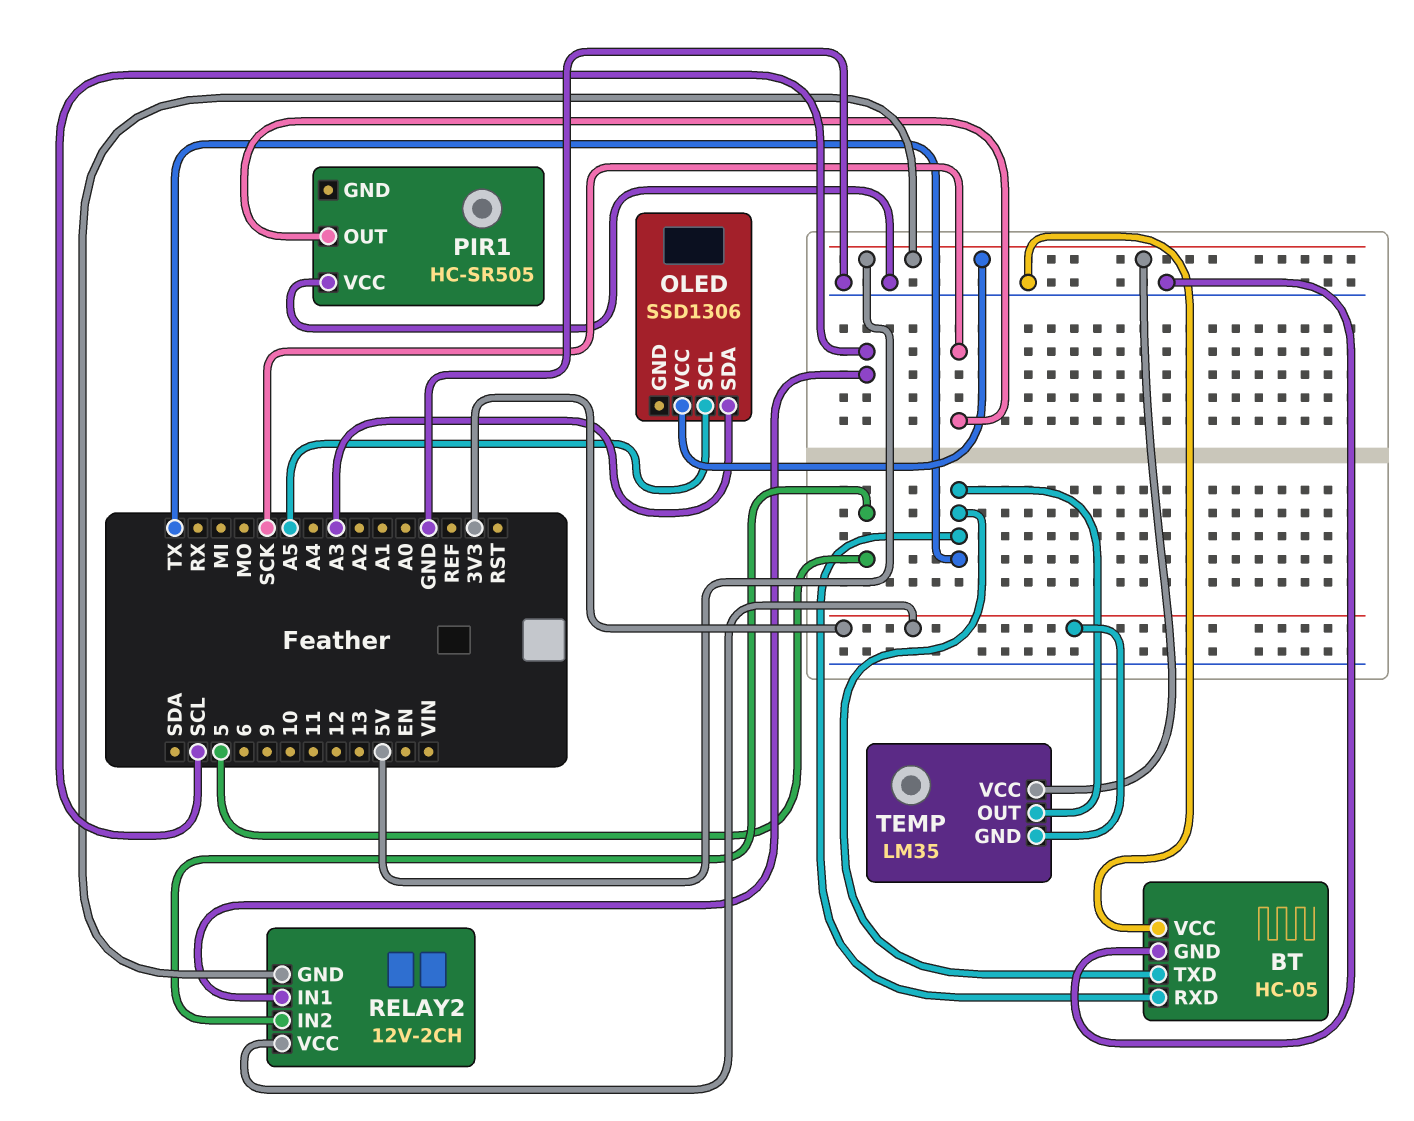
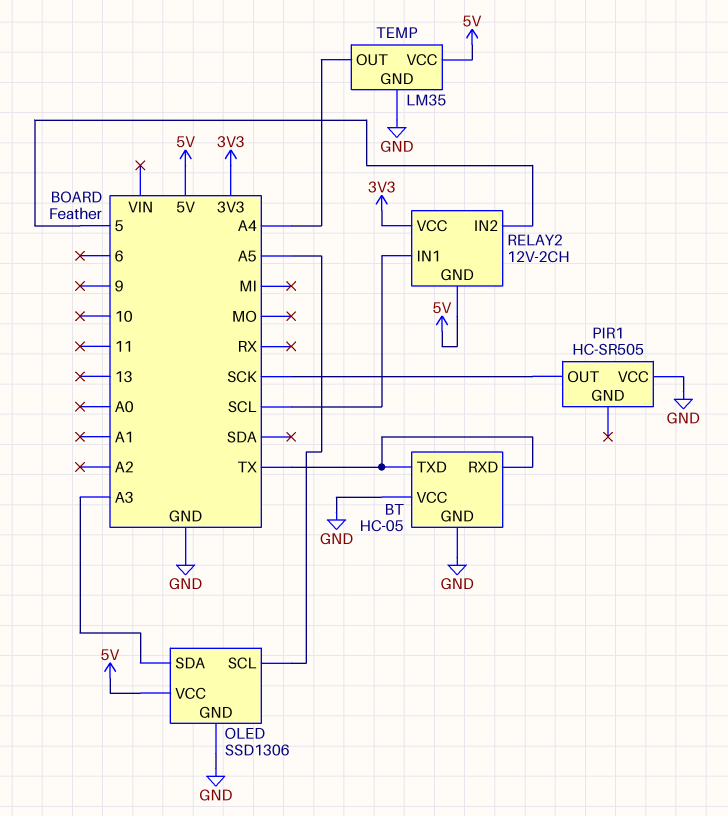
OLED pin GND: none -> GND
TEMP pin GND: 3V3 -> GND
TEMP pin OUT: TX -> A4

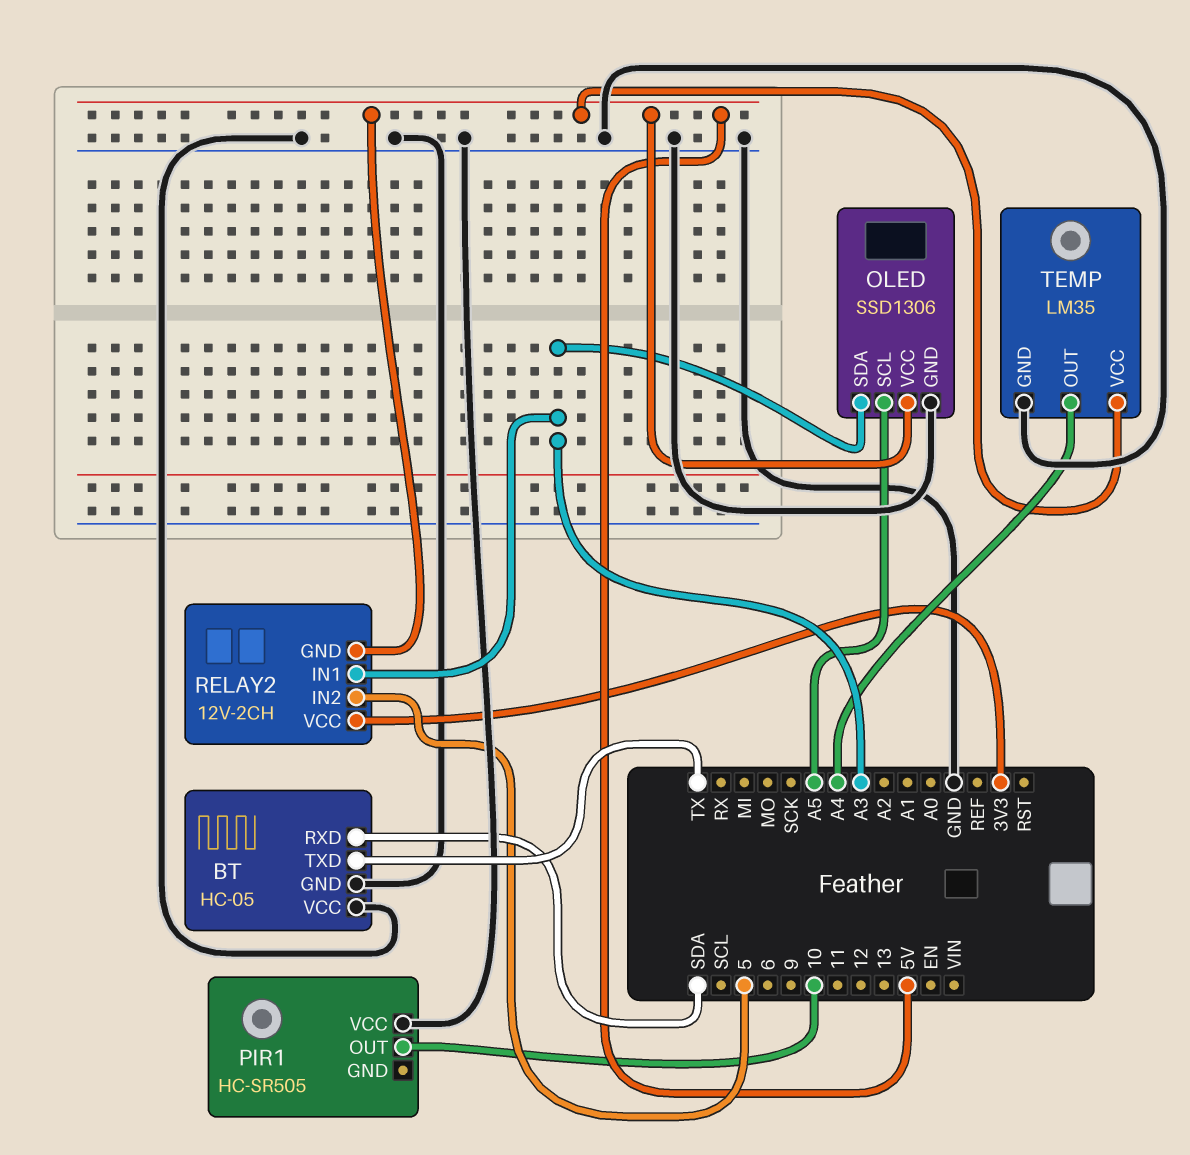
BT pin RXD: TX -> SDA
PIR1 pin OUT: SCK -> 10
RELAY2 pin IN1: SCL -> A3

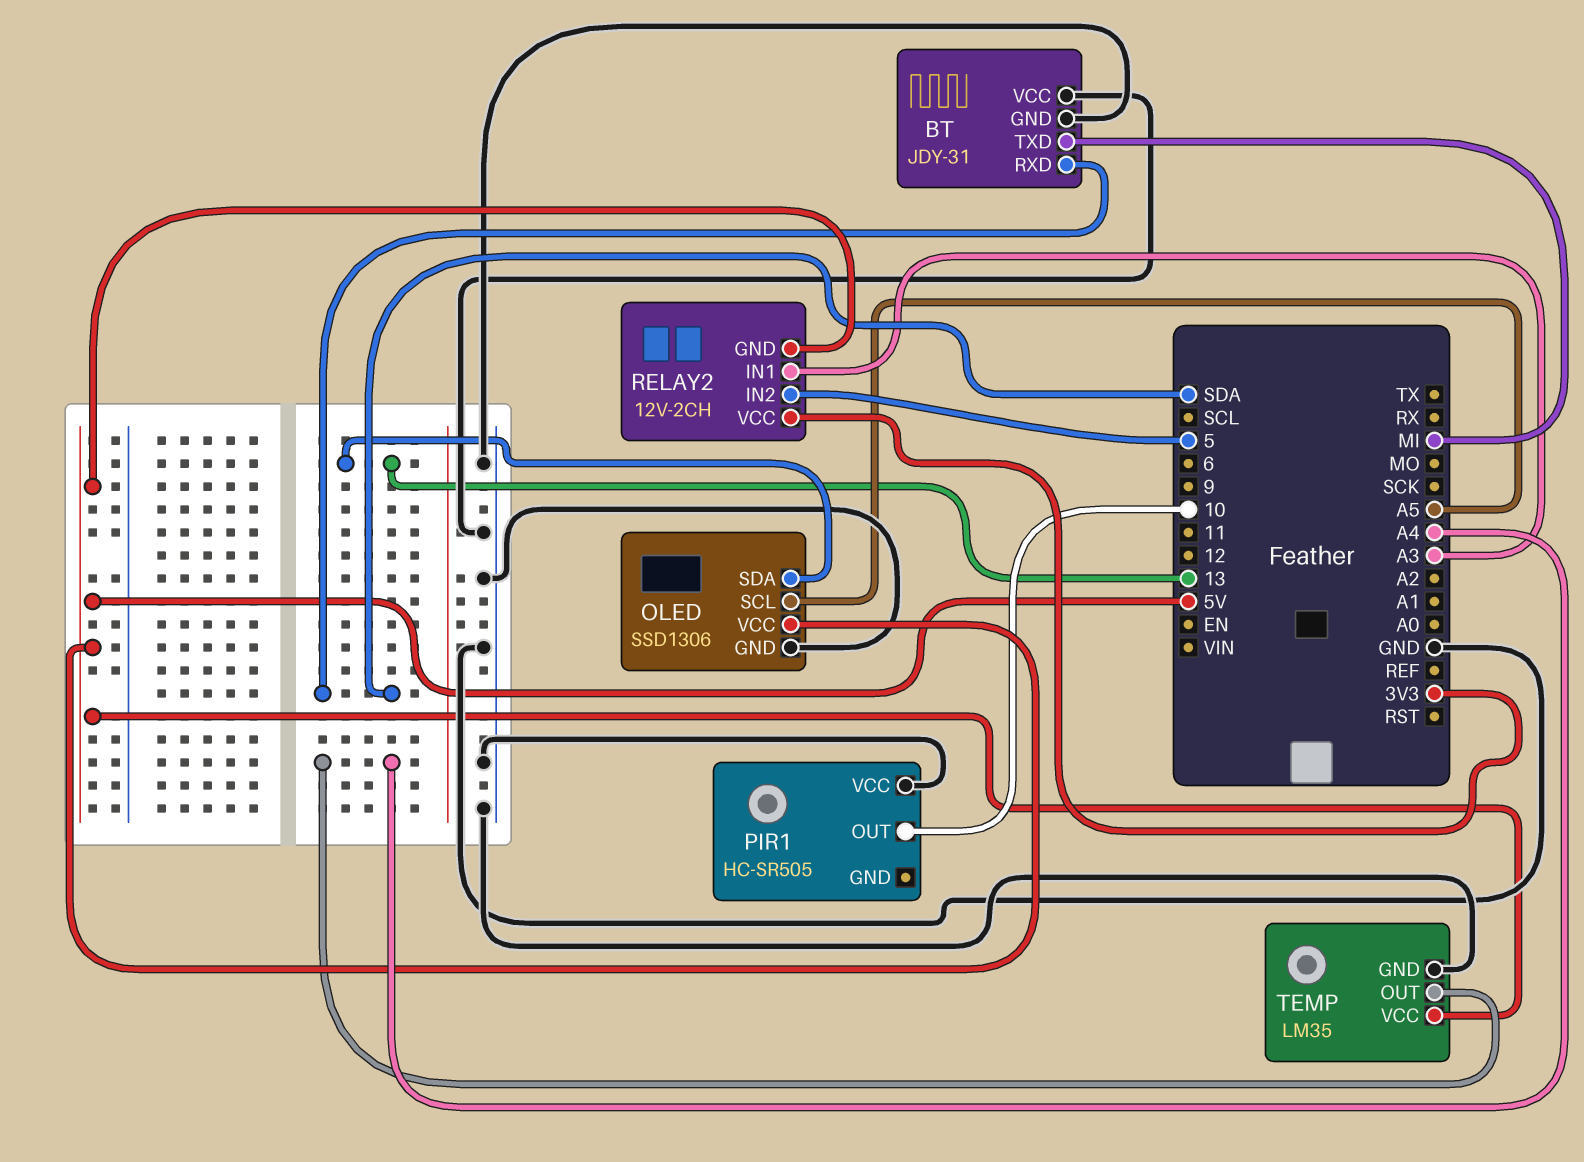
BT: HC-05 -> JDY-31
BT pin TXD: TX -> MI
OLED pin SDA: A3 -> 13

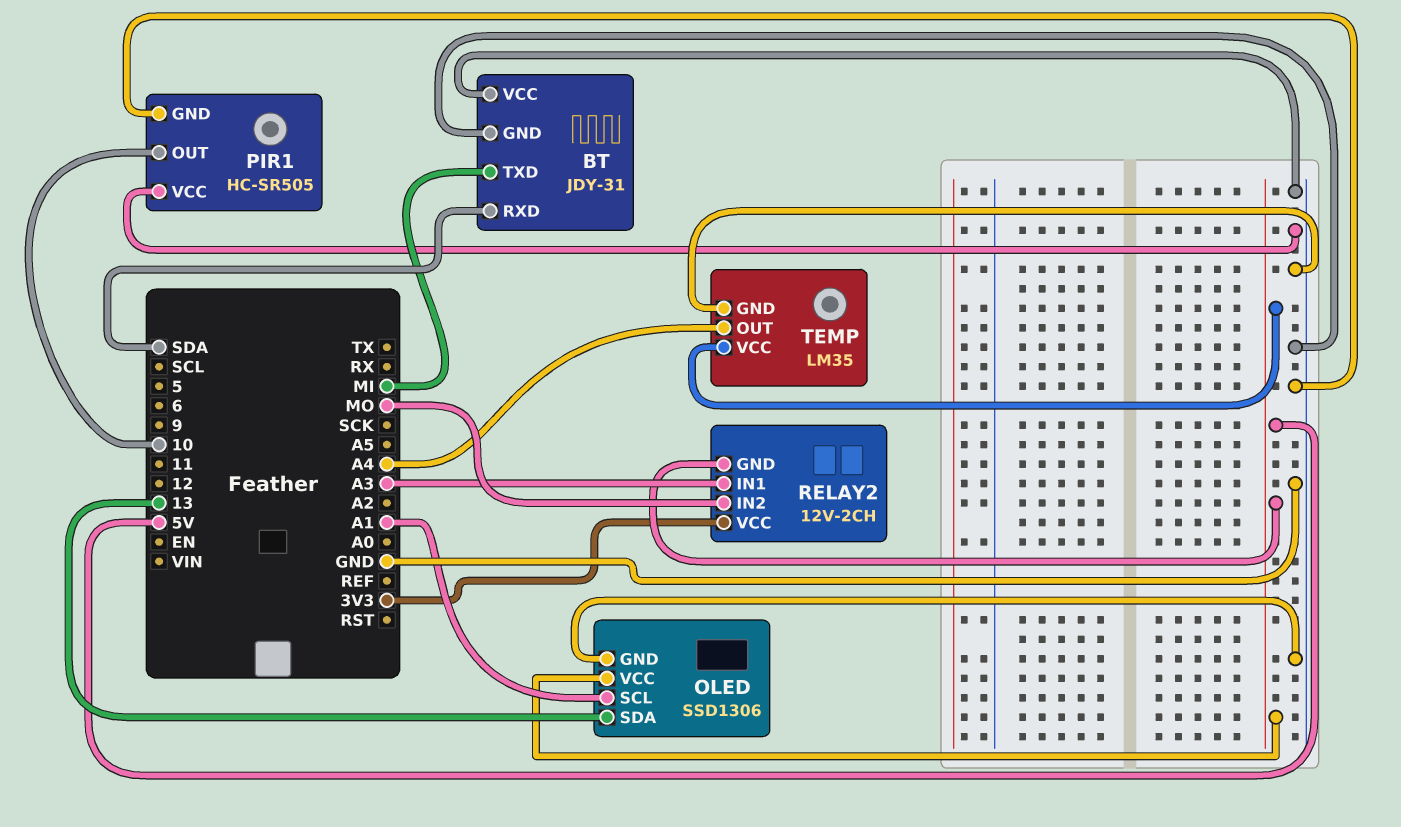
OLED pin SCL: A5 -> A1
PIR1 pin GND: none -> GND
RELAY2 pin IN2: 5 -> MO

